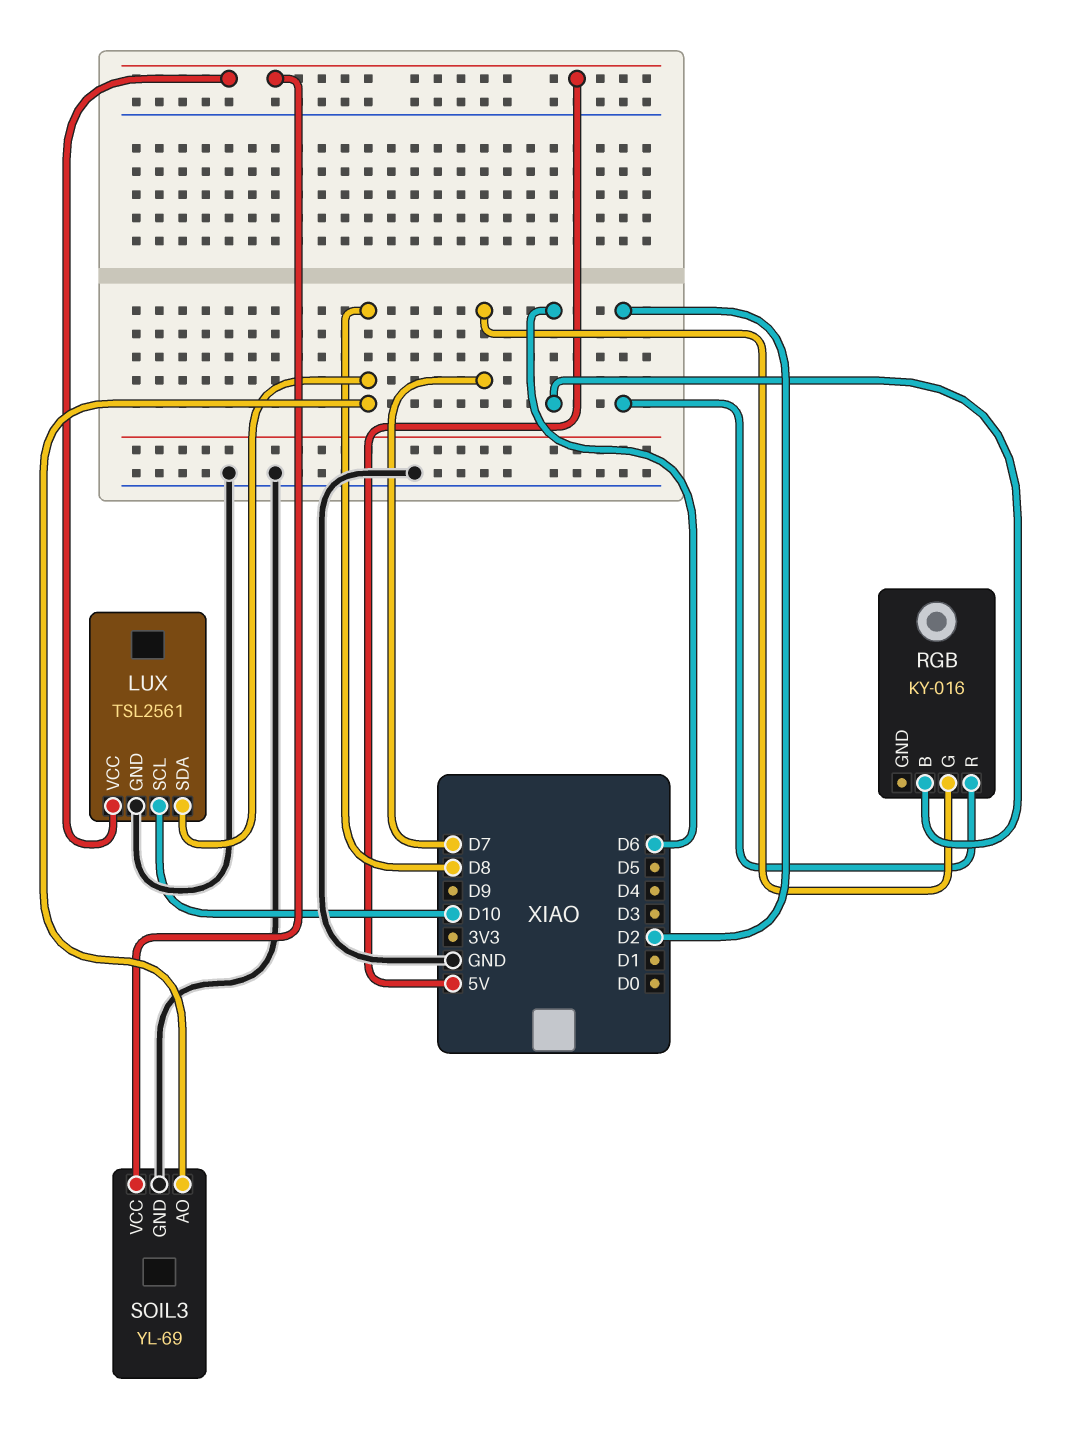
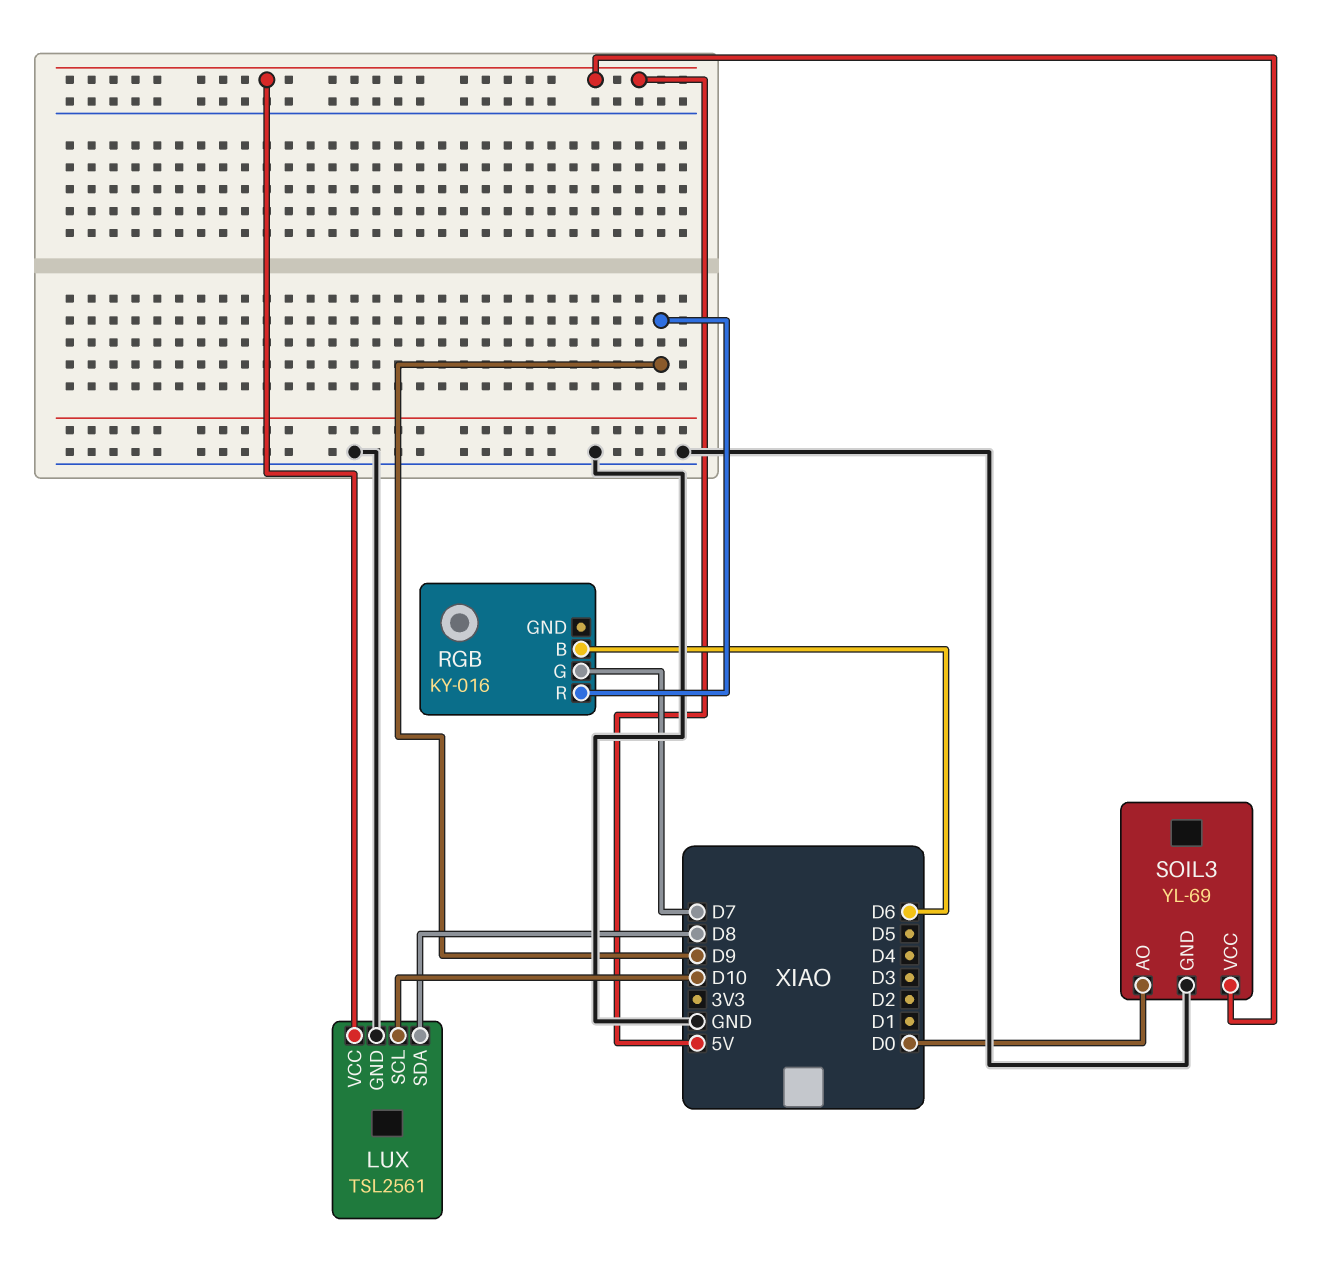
RGB pin R: D2 -> D9
SOIL3 pin AO: D8 -> D0

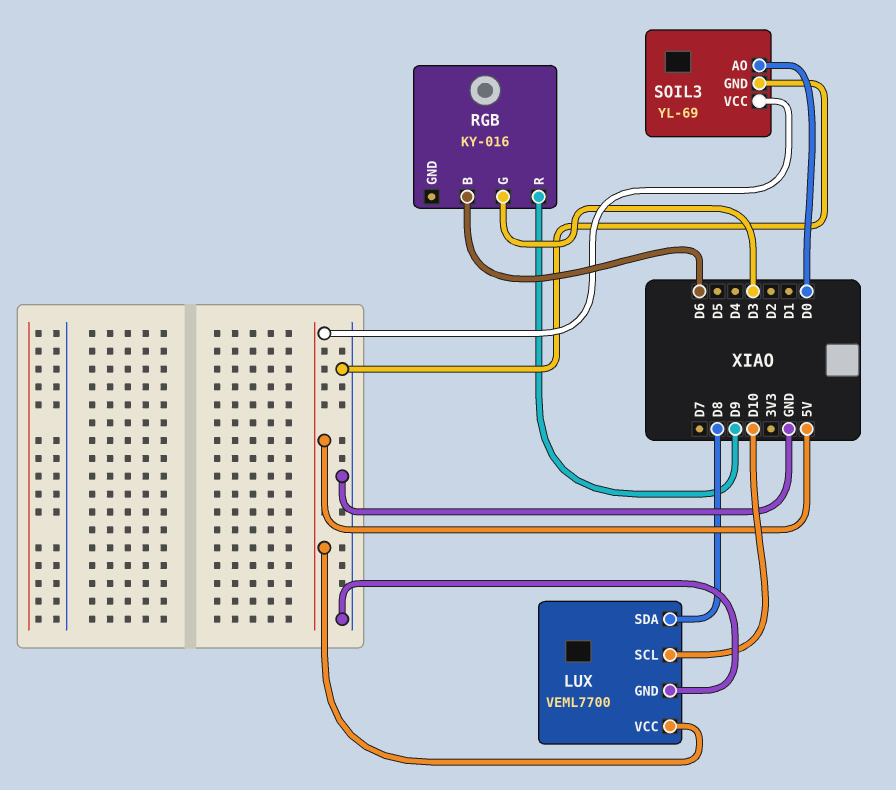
LUX: TSL2561 -> VEML7700
RGB pin G: D7 -> D3

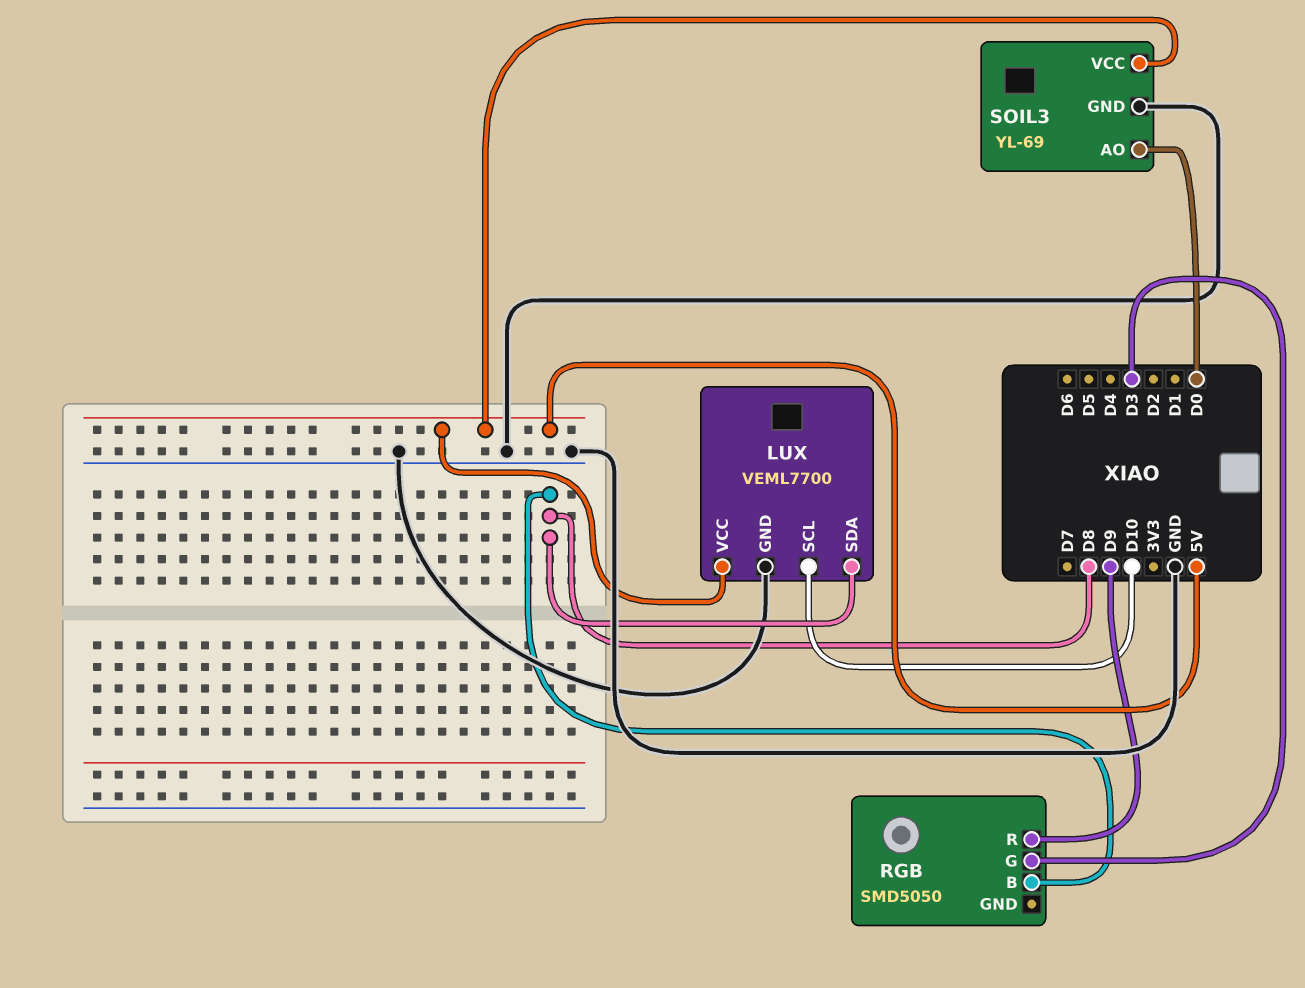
RGB: KY-016 -> SMD5050
RGB pin B: D6 -> D8

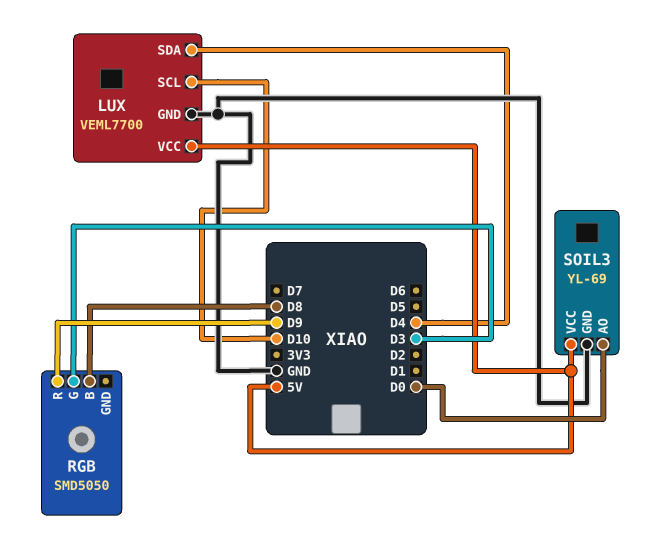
LUX pin SDA: D8 -> D4

